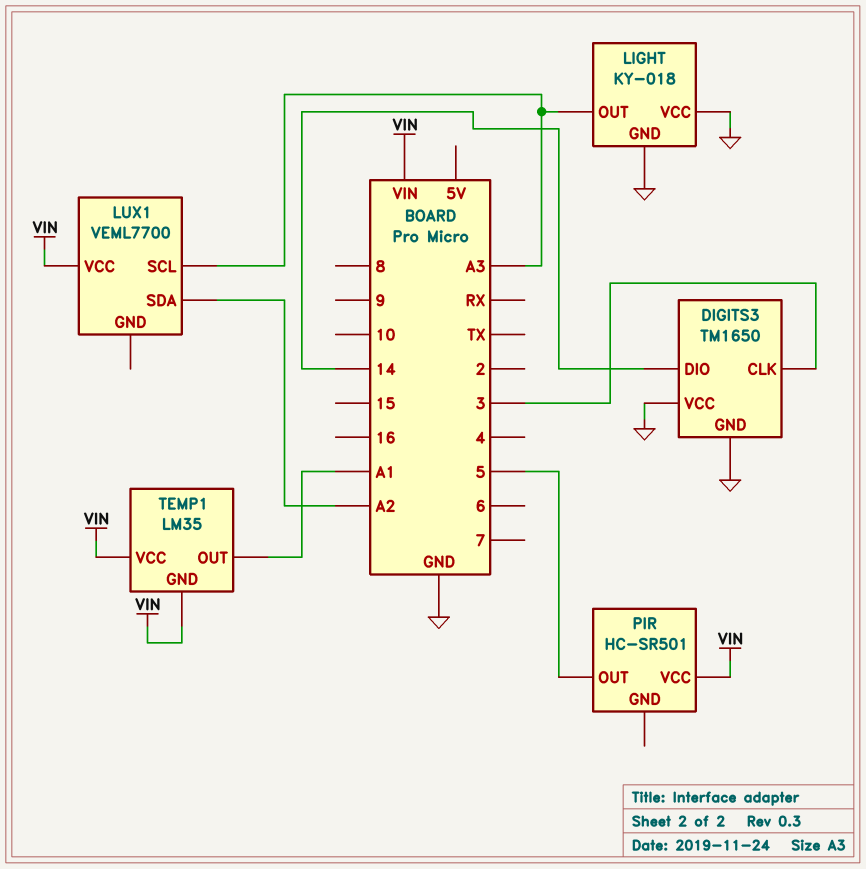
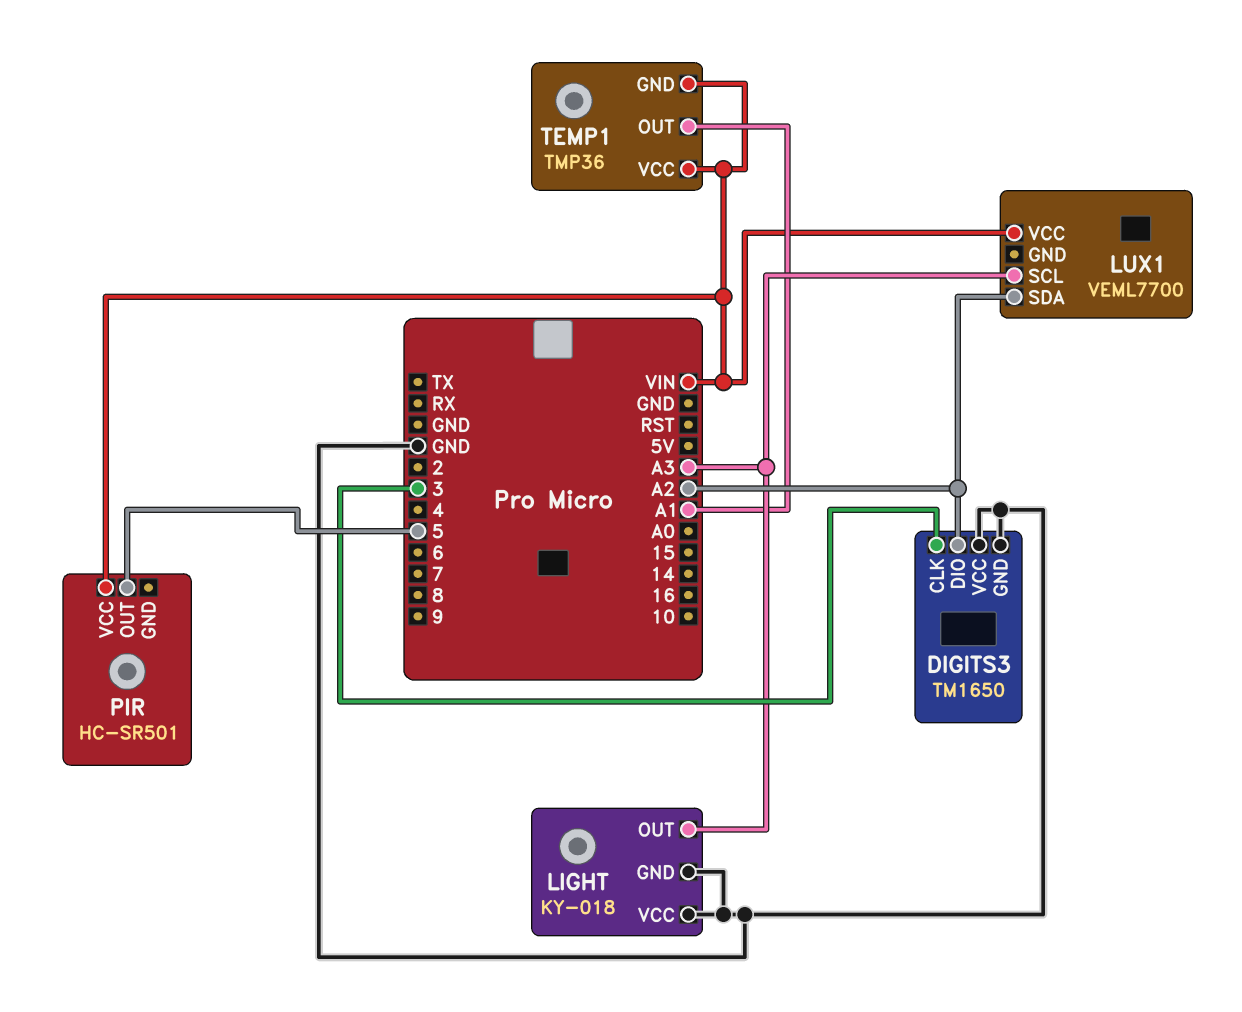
DIGITS3 pin DIO: 14 -> A2
TEMP1: LM35 -> TMP36

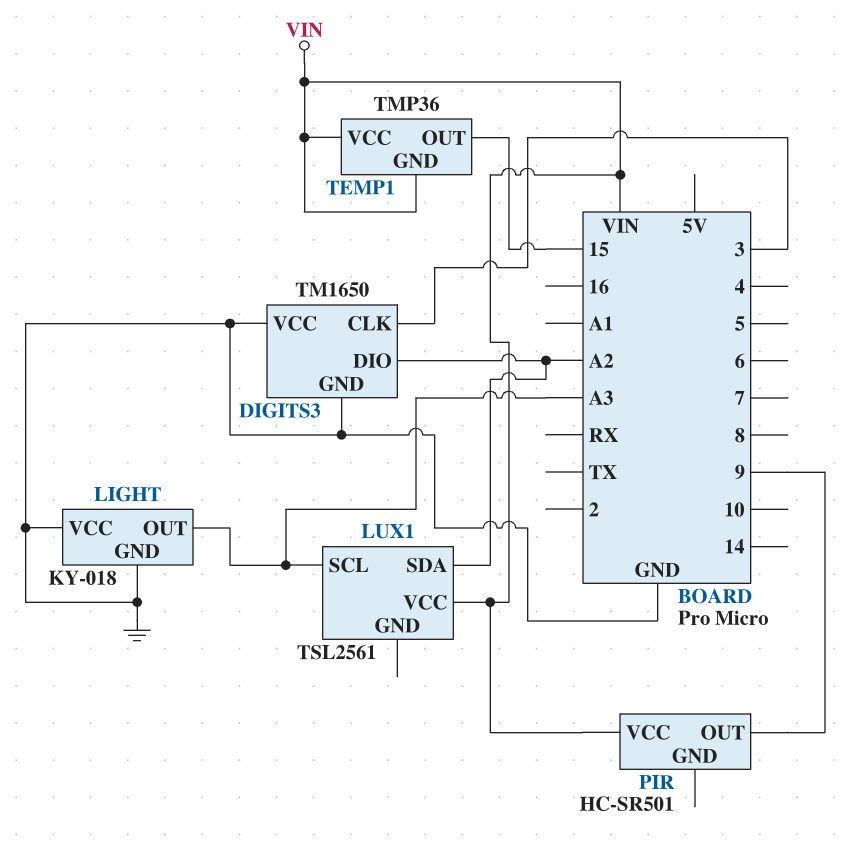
LUX1: VEML7700 -> TSL2561
PIR pin OUT: 5 -> 9
TEMP1 pin OUT: A1 -> 15

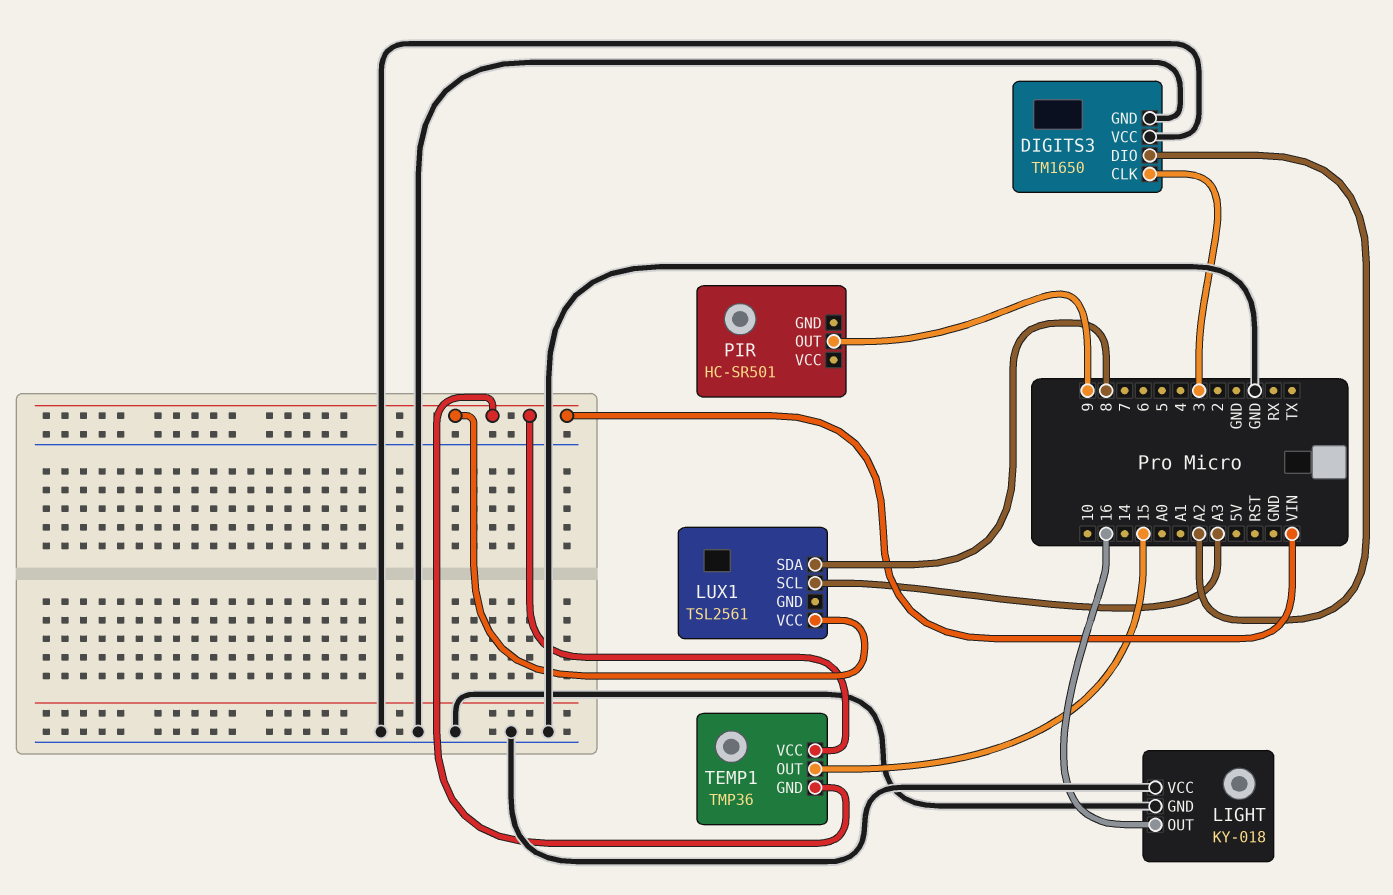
LIGHT pin OUT: A3 -> 16
LUX1 pin SDA: A2 -> 8
PIR pin VCC: VIN -> none

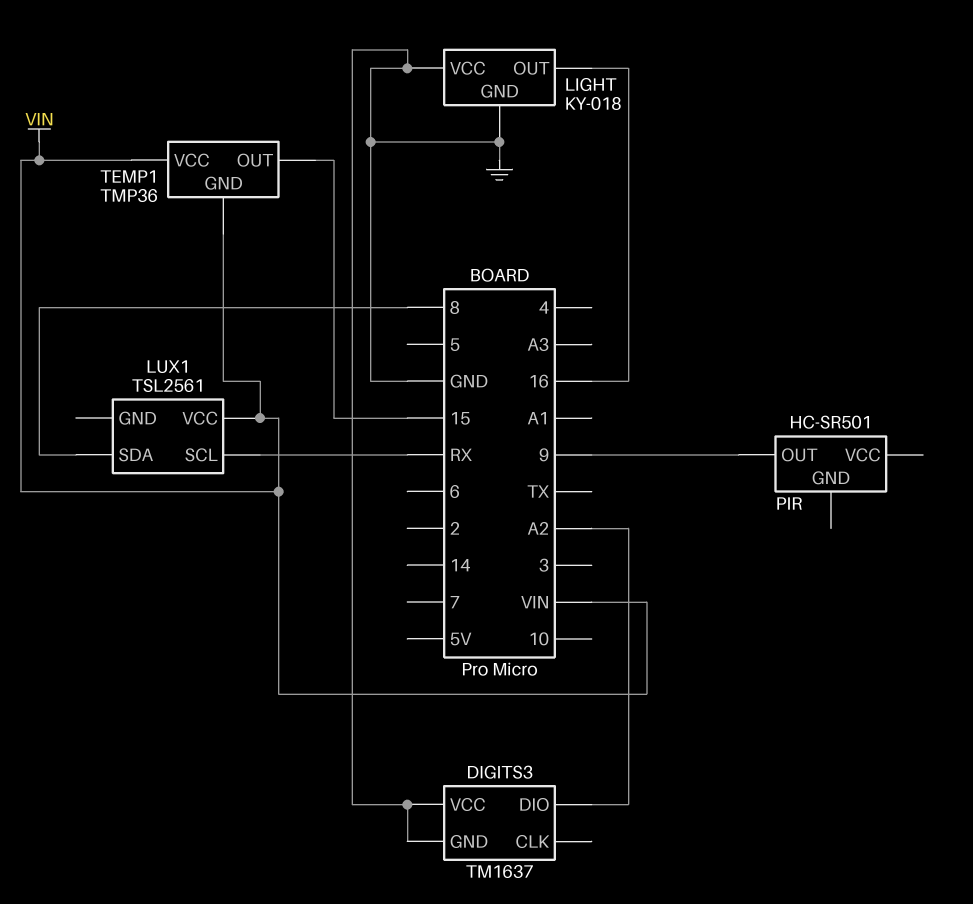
DIGITS3: TM1650 -> TM1637
DIGITS3 pin CLK: 3 -> none
LUX1 pin SCL: A3 -> RX

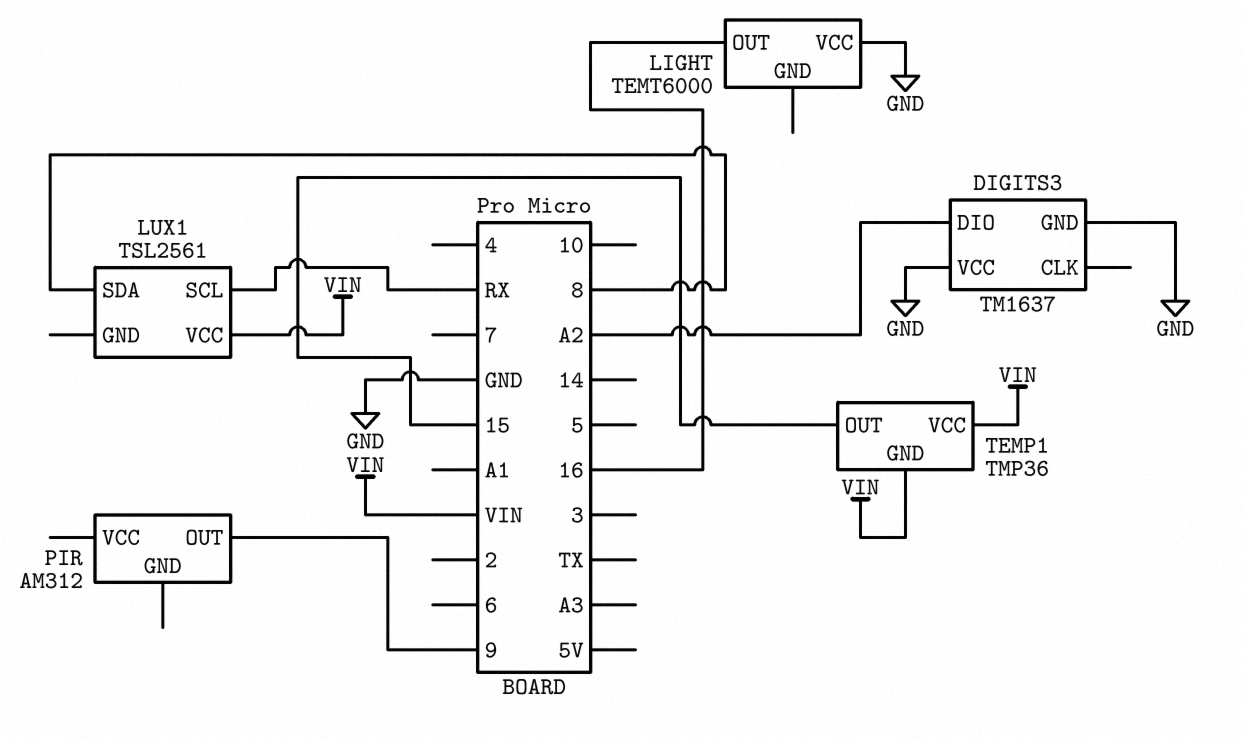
LIGHT: KY-018 -> TEMT6000
LIGHT pin GND: GND -> none
PIR: HC-SR501 -> AM312

